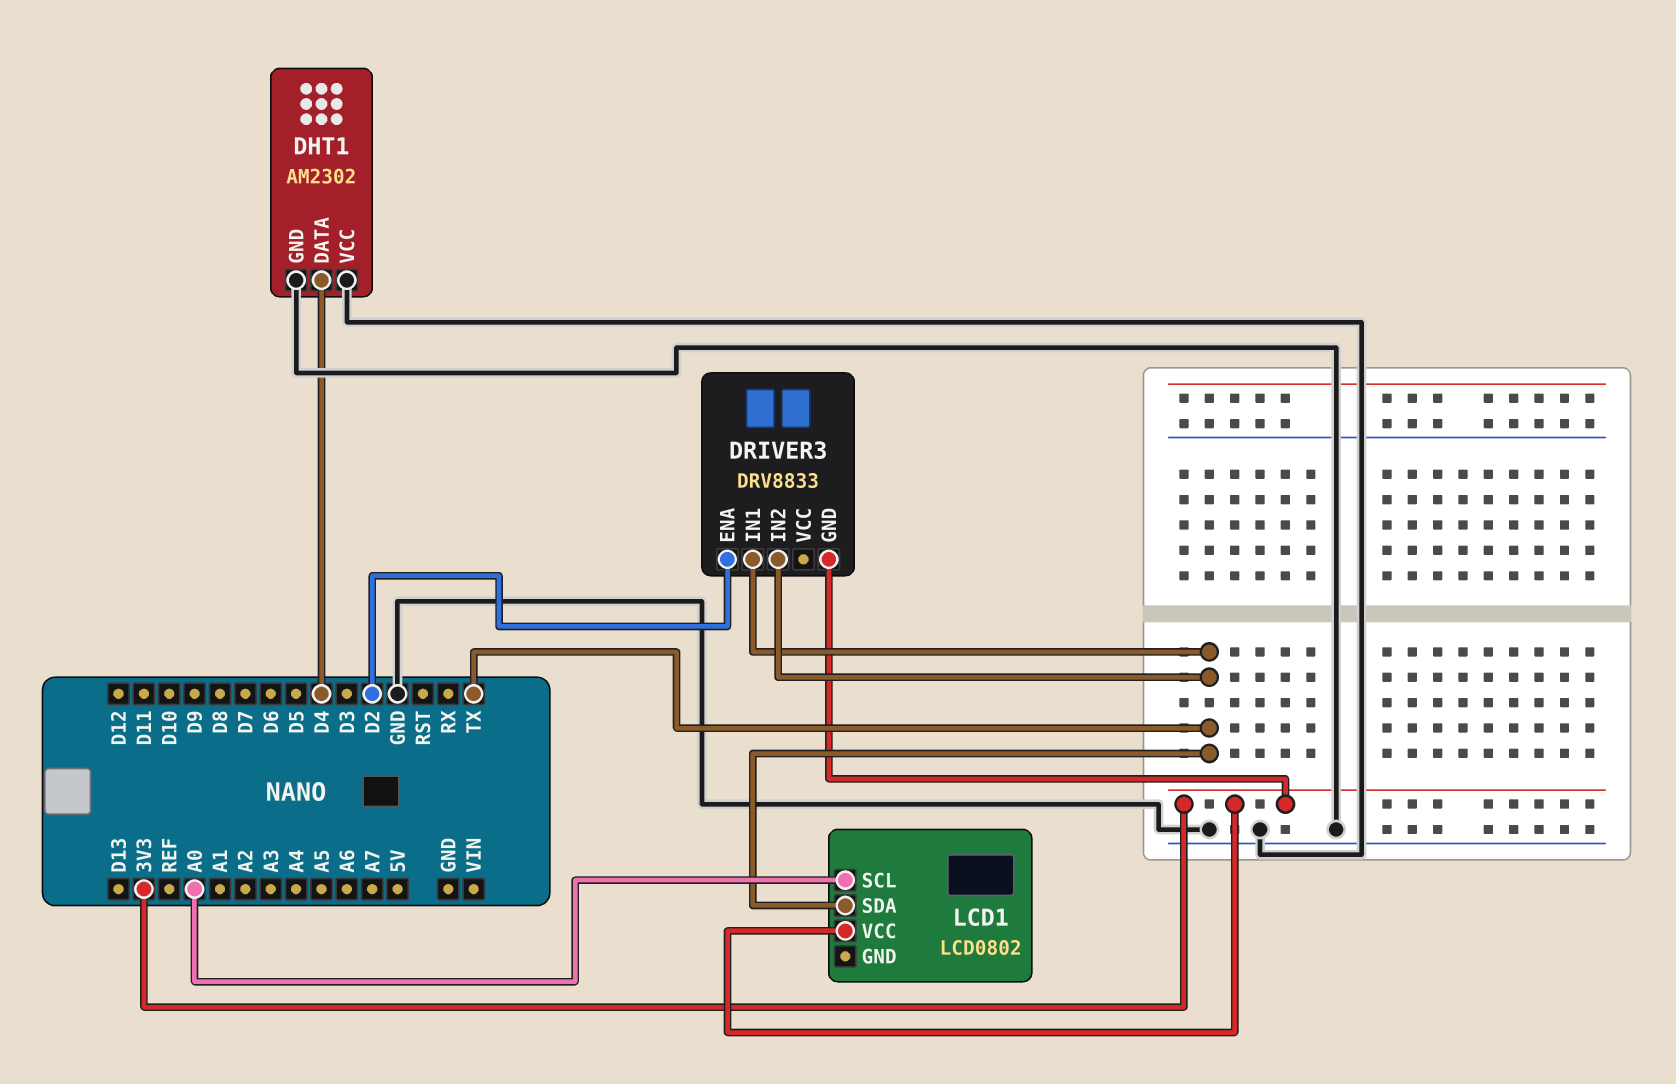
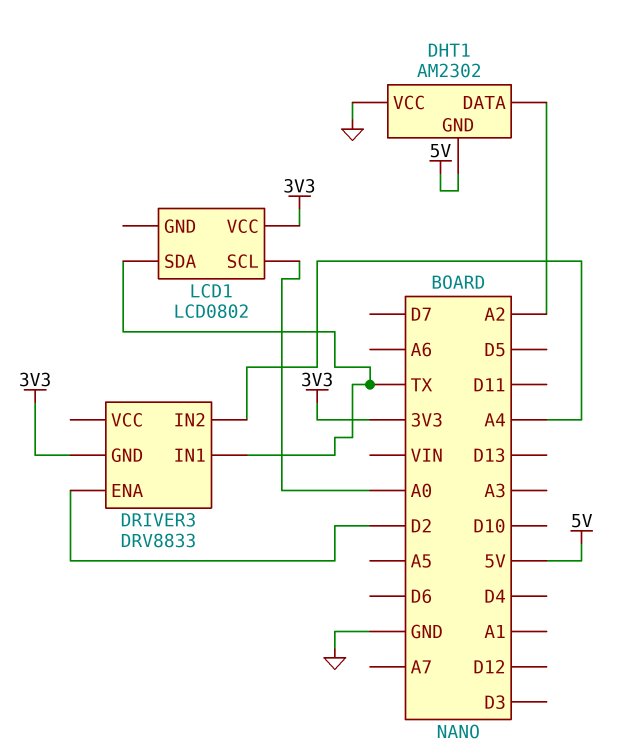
DHT1 pin DATA: D4 -> A2
DHT1 pin GND: GND -> 5V
DRIVER3 pin IN2: TX -> A4

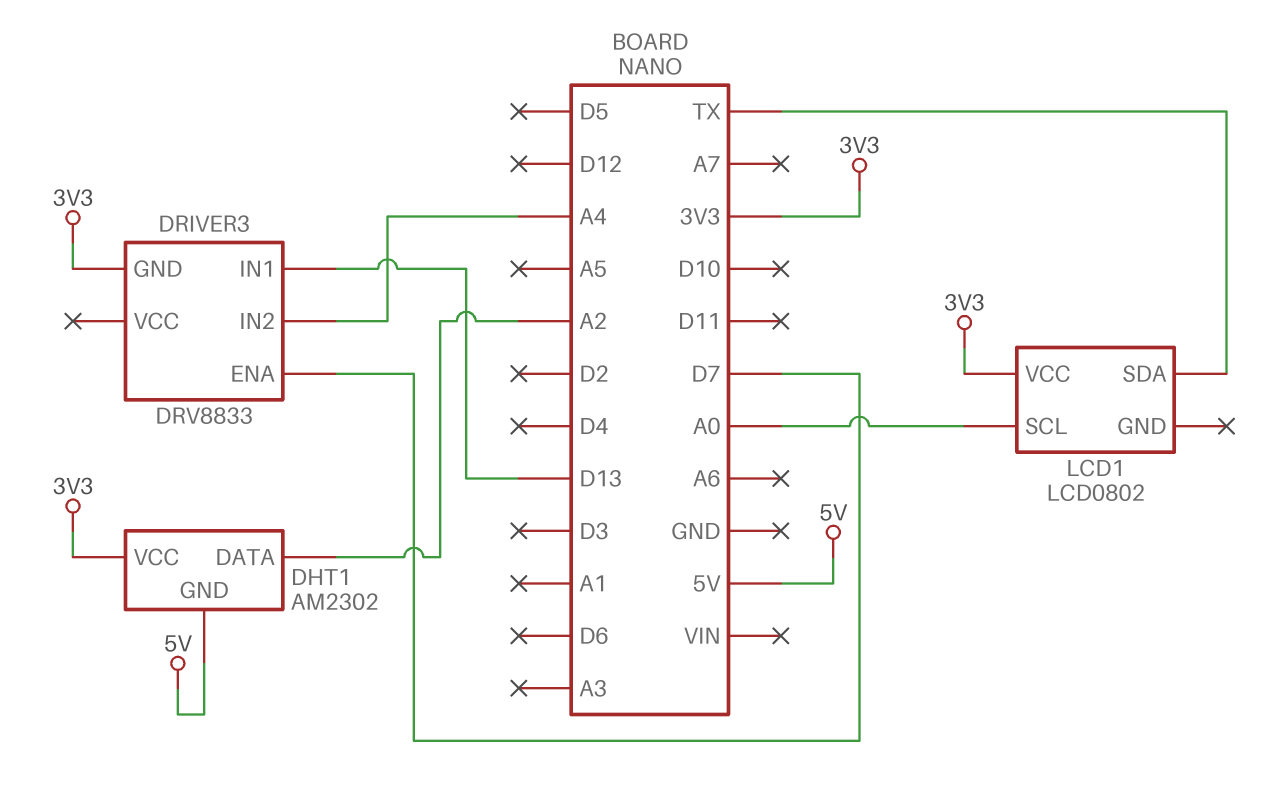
DHT1 pin VCC: GND -> 3V3
DRIVER3 pin ENA: D2 -> D7
DRIVER3 pin IN1: TX -> D13

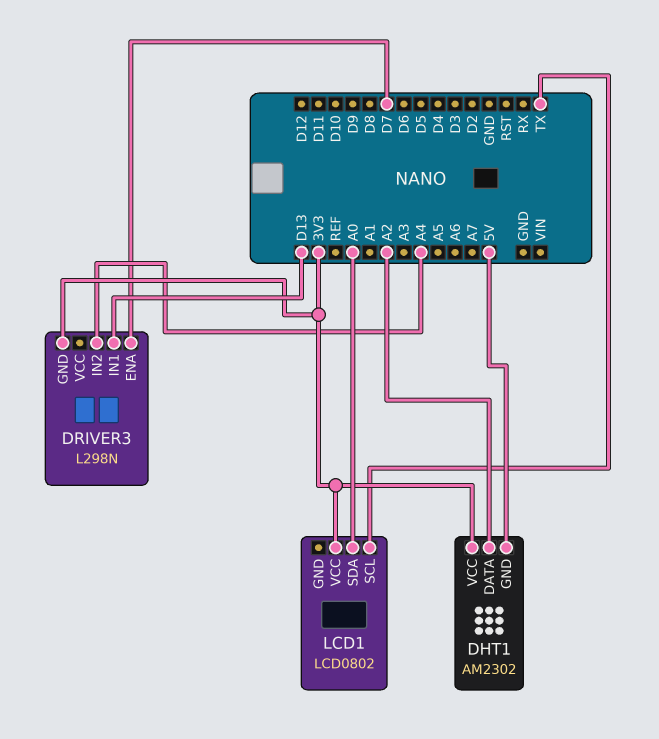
DRIVER3: DRV8833 -> L298N
LCD1 pin SCL: A0 -> TX
LCD1 pin SDA: TX -> A0

